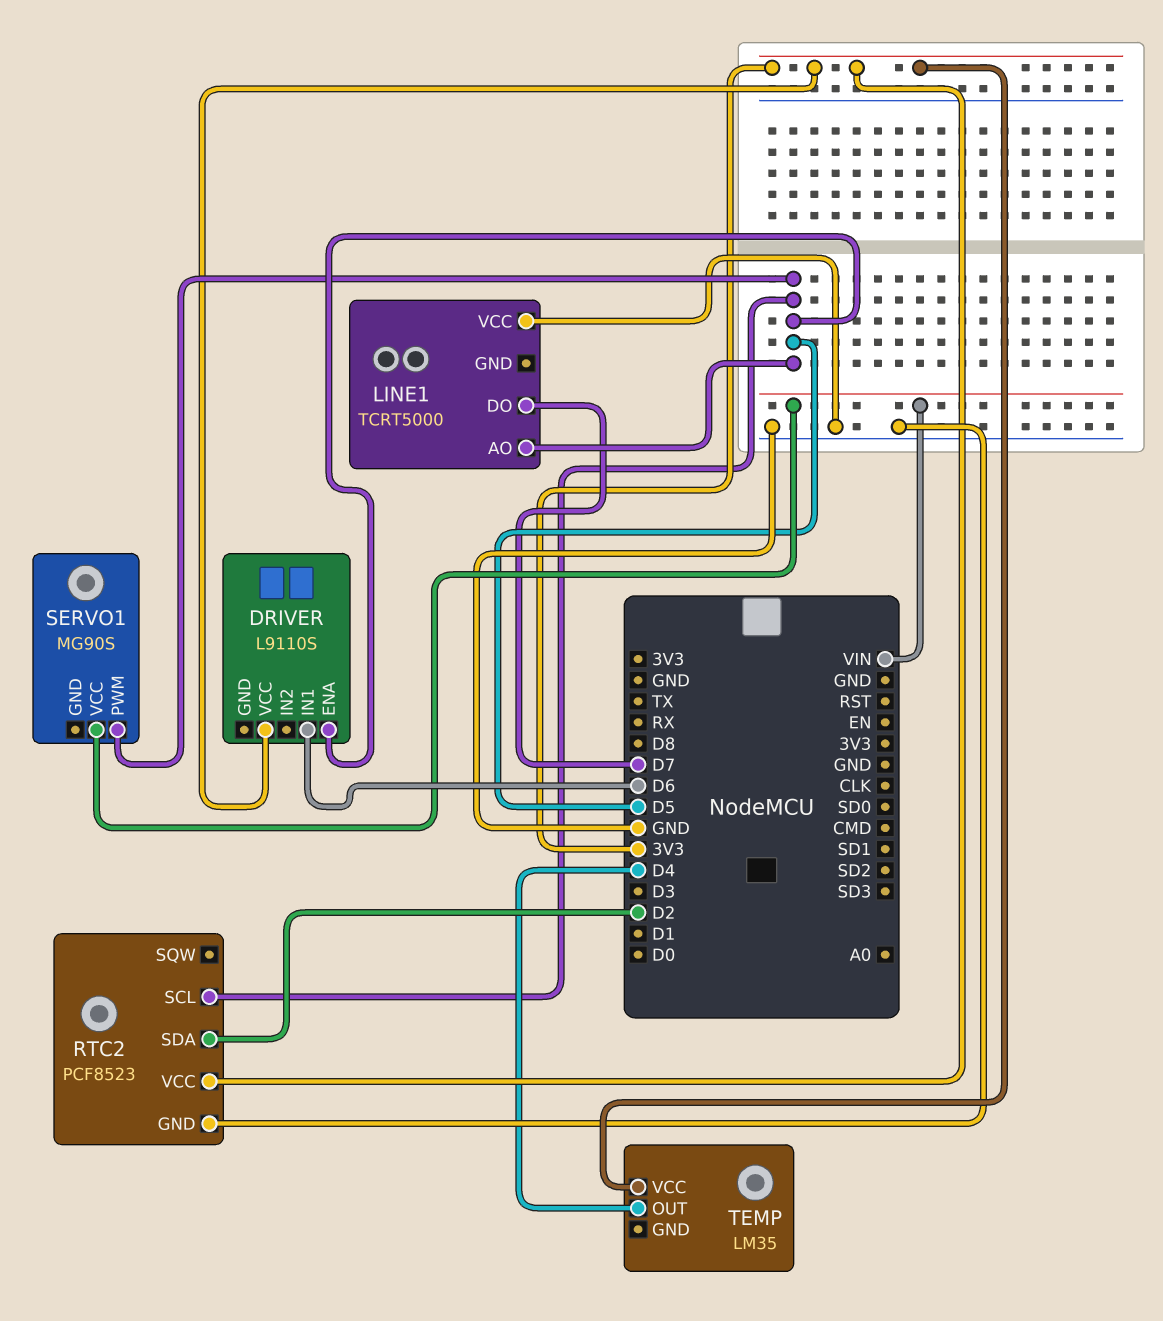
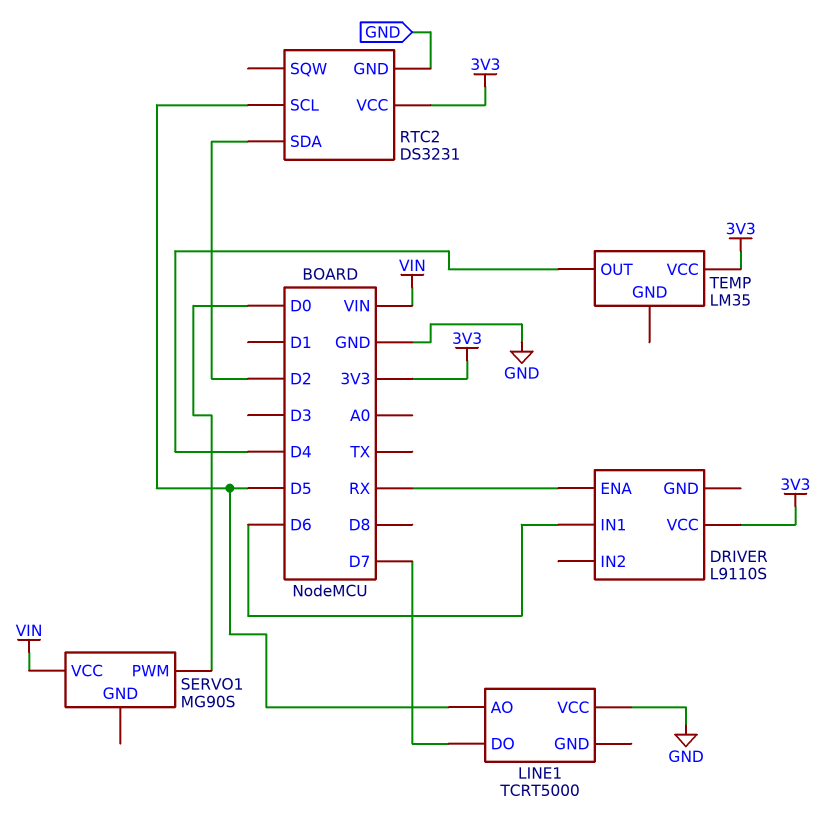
DRIVER pin ENA: D5 -> RX
RTC2: PCF8523 -> DS3231
SERVO1 pin PWM: D5 -> D0

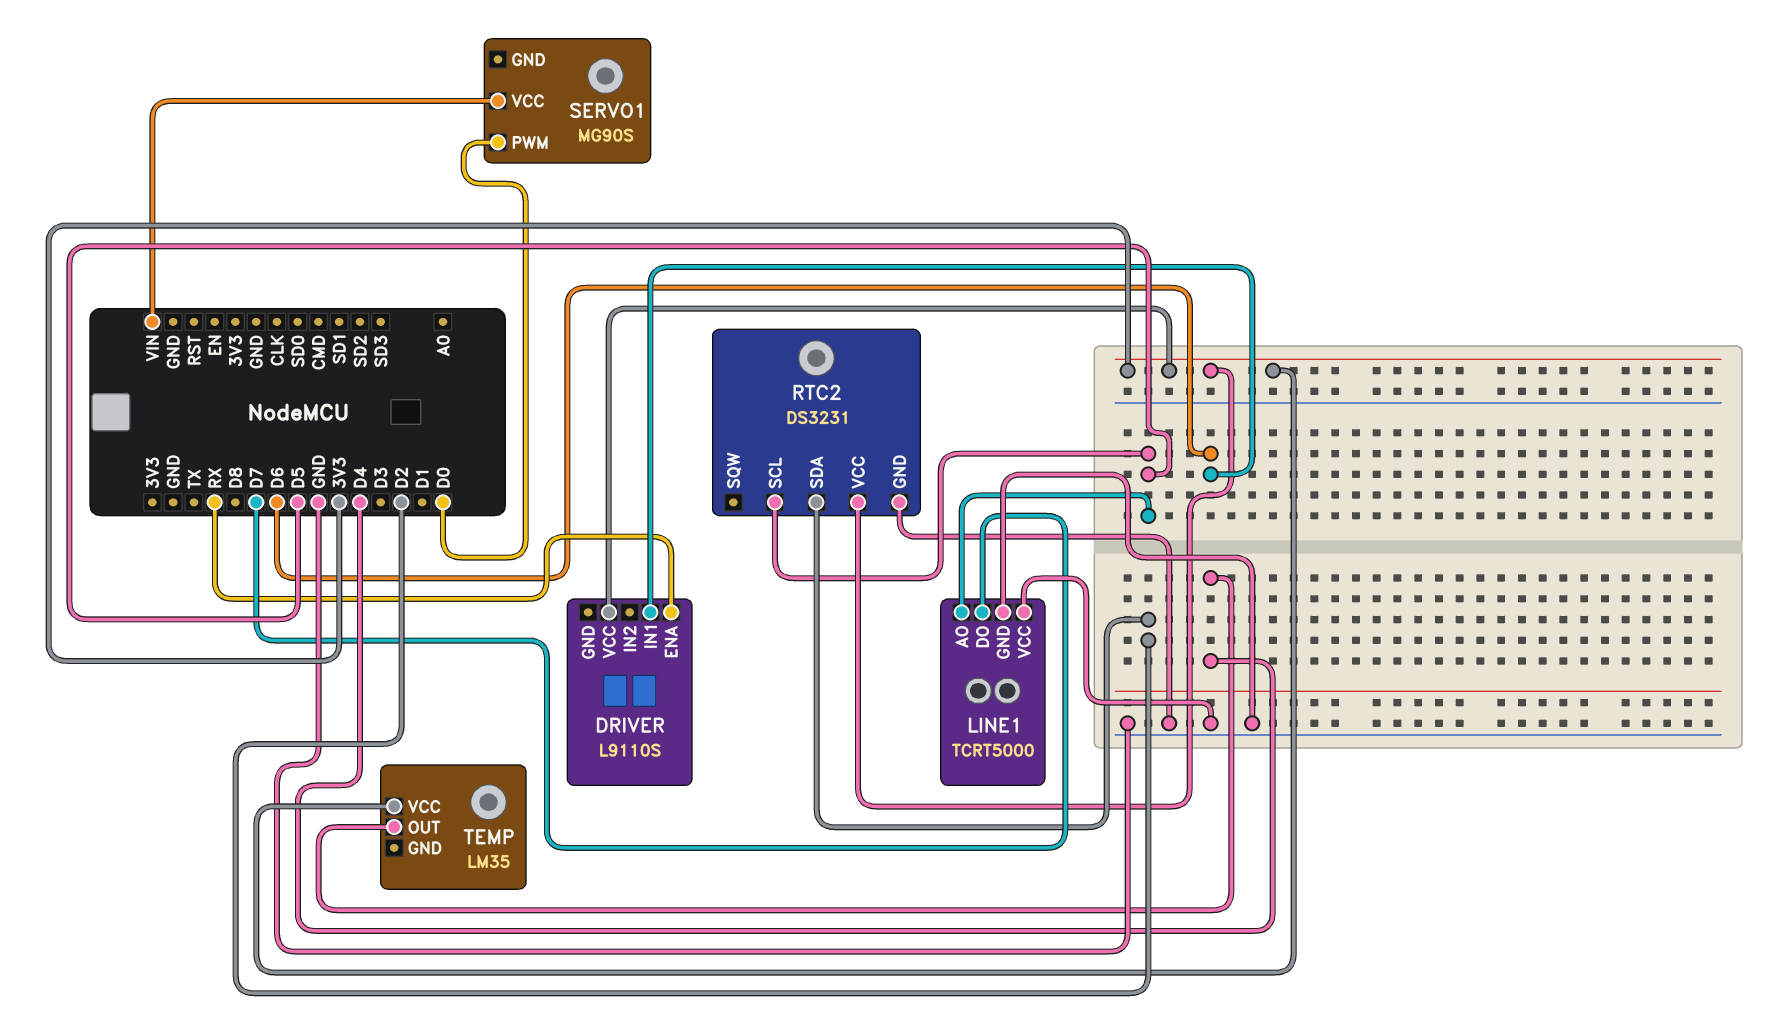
LINE1 pin GND: none -> GND

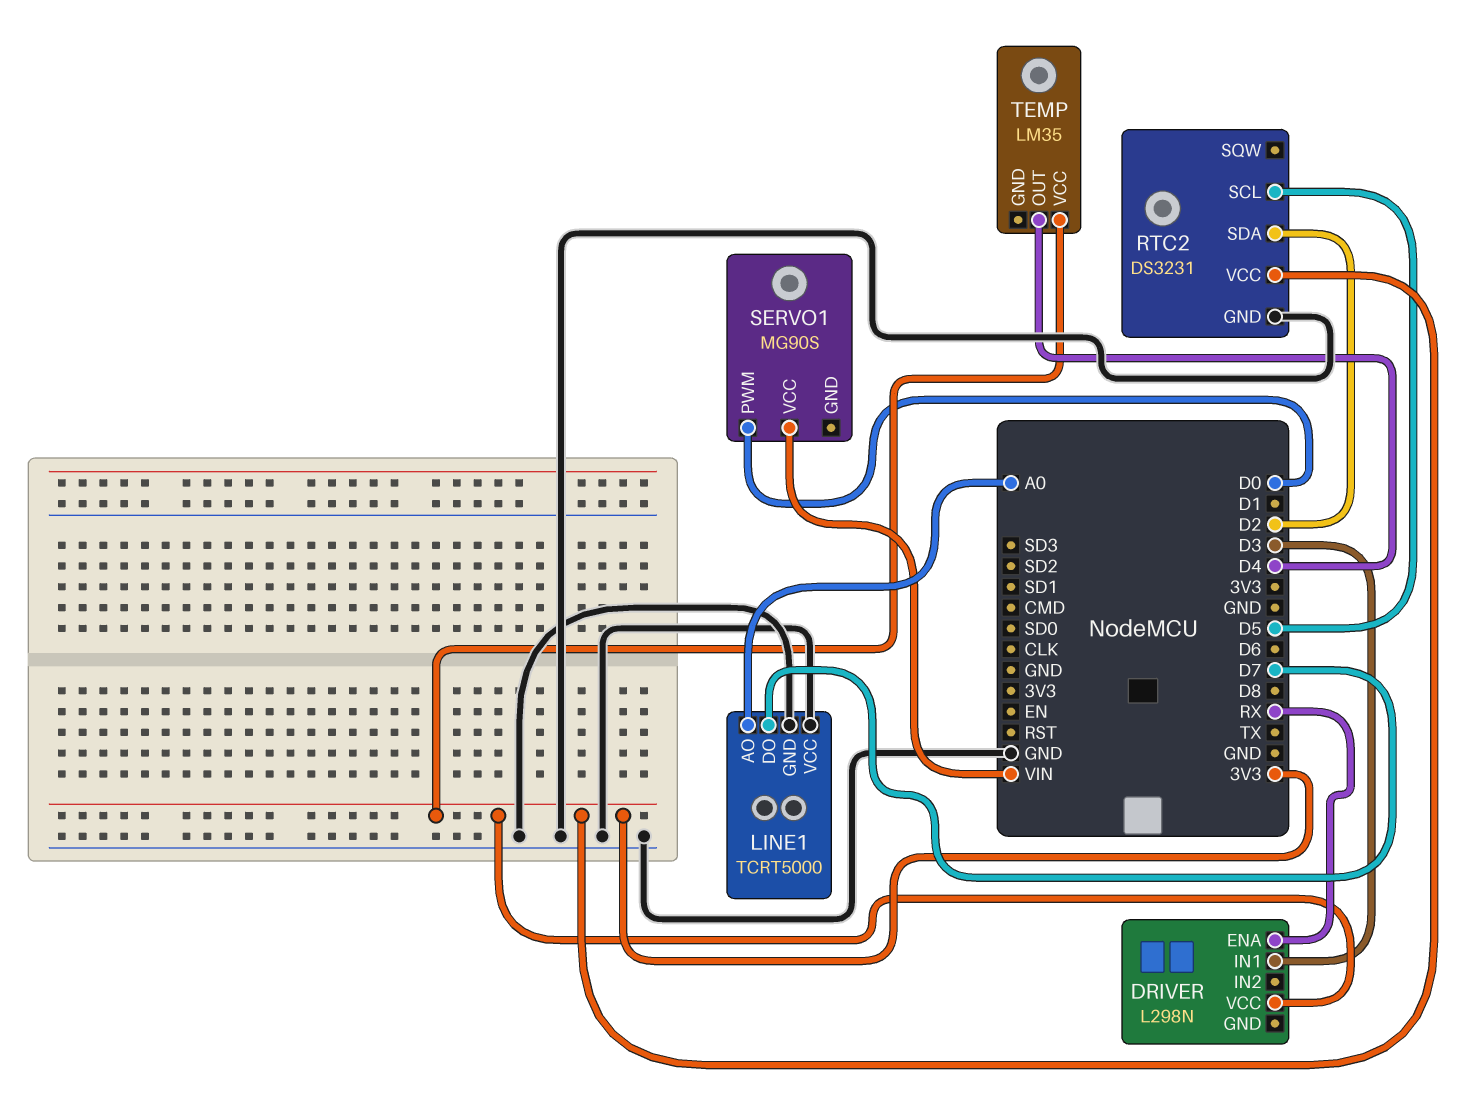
DRIVER: L9110S -> L298N
DRIVER pin IN1: D6 -> D3
LINE1 pin AO: D5 -> A0

